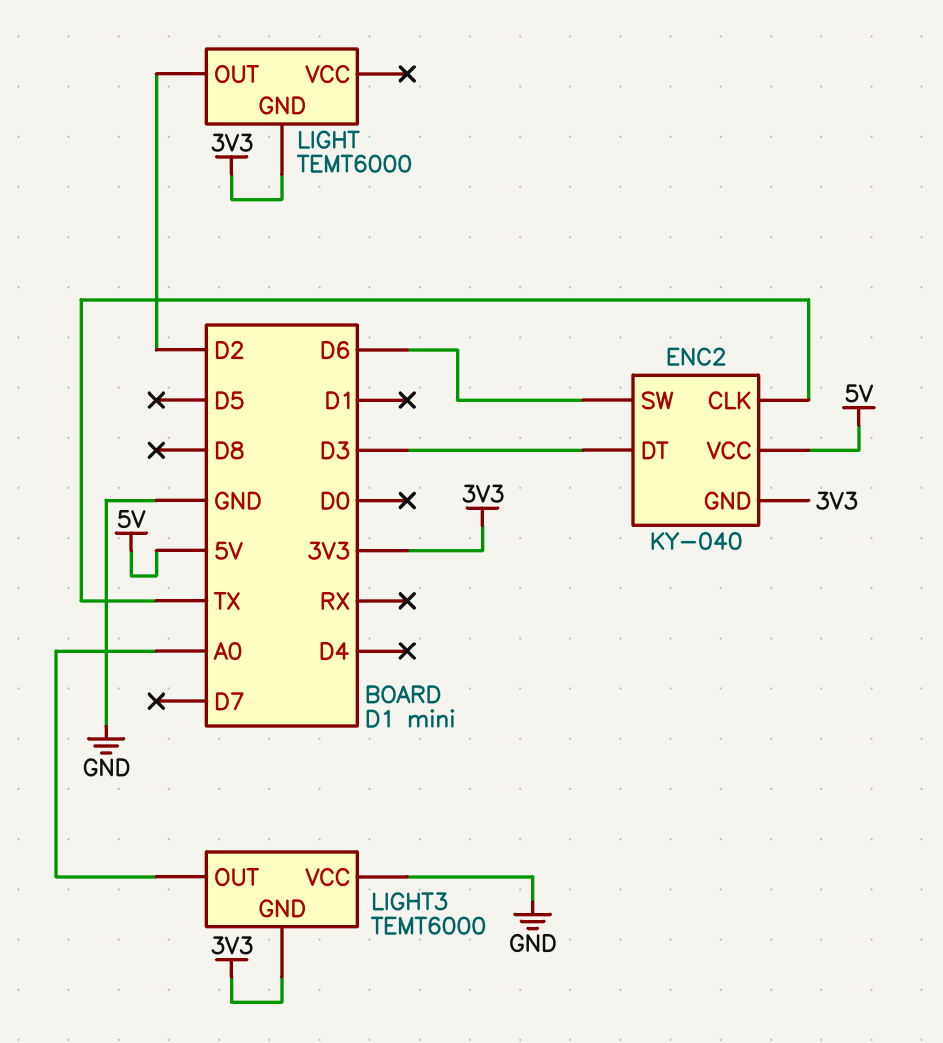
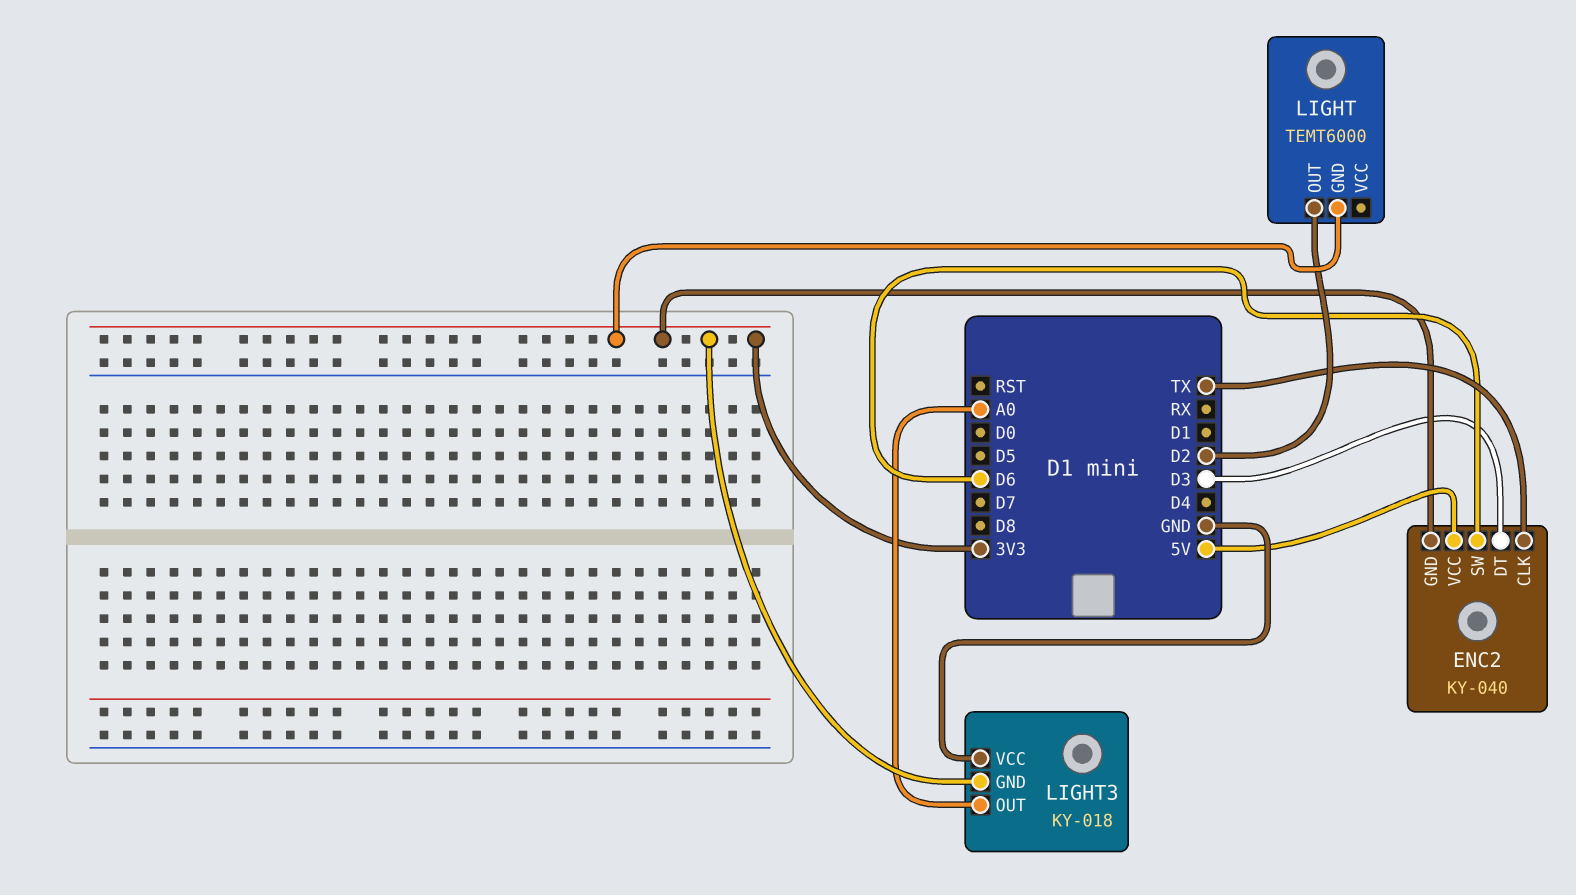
LIGHT3: TEMT6000 -> KY-018

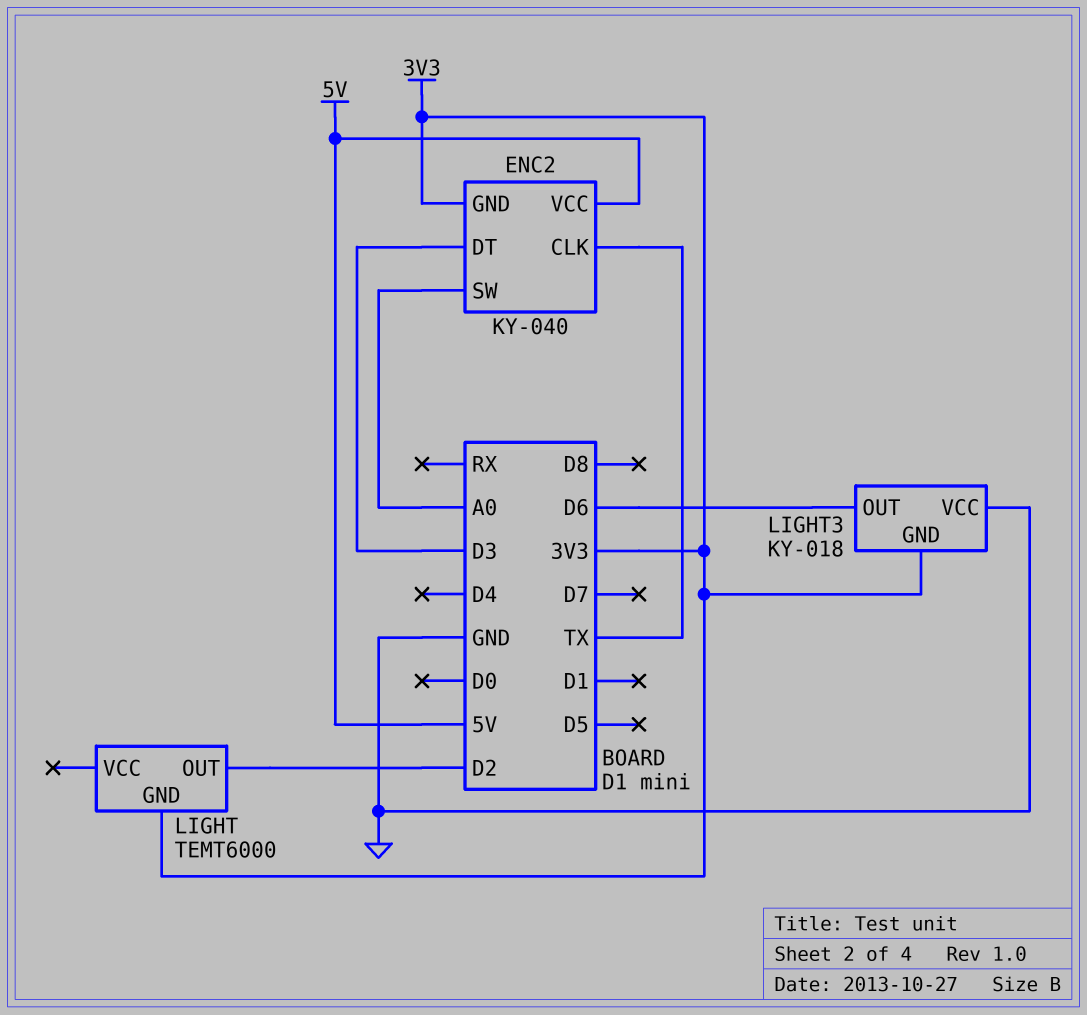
ENC2 pin SW: D6 -> A0
LIGHT3 pin OUT: A0 -> D6

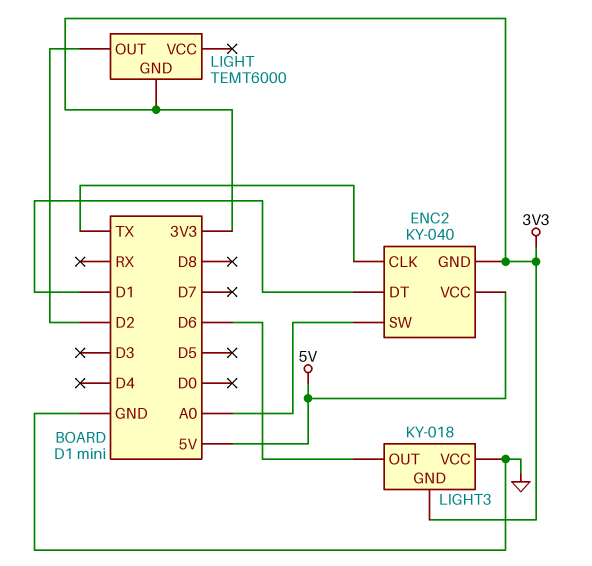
ENC2 pin DT: D3 -> D1

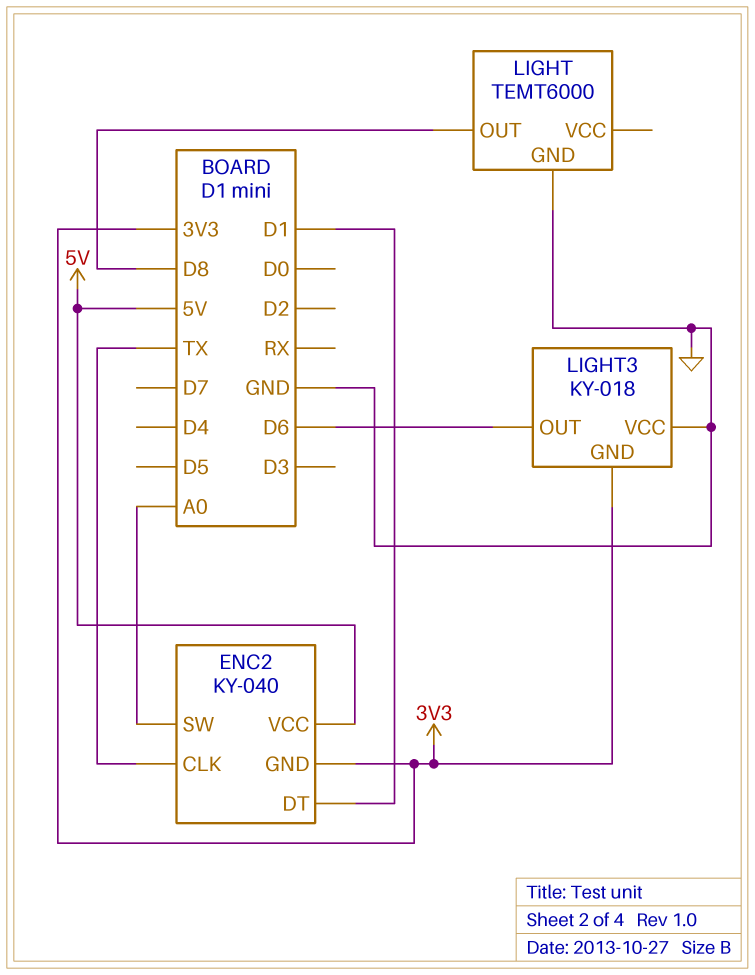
LIGHT pin GND: 3V3 -> GND
LIGHT pin OUT: D2 -> D8

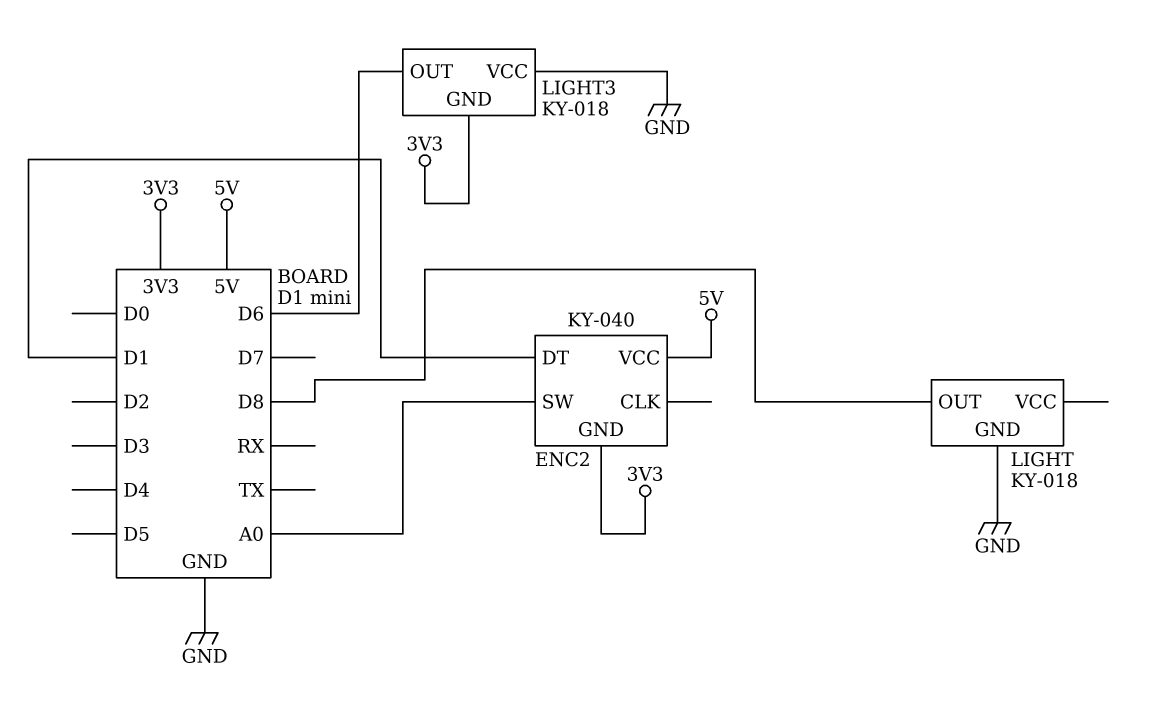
ENC2 pin CLK: TX -> none
LIGHT: TEMT6000 -> KY-018

